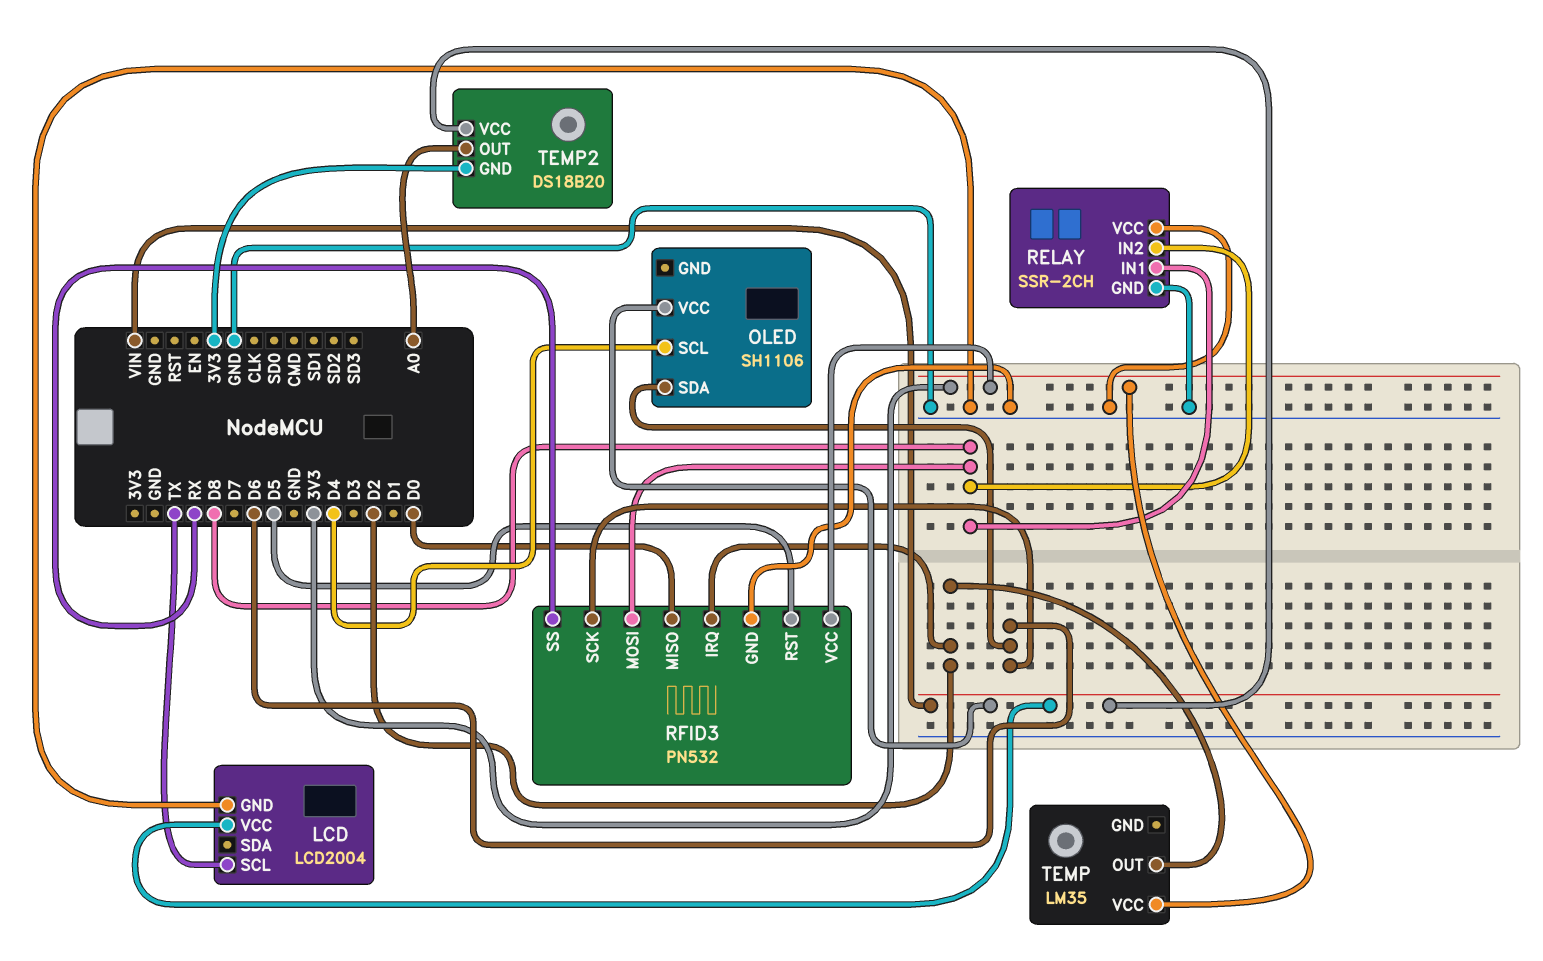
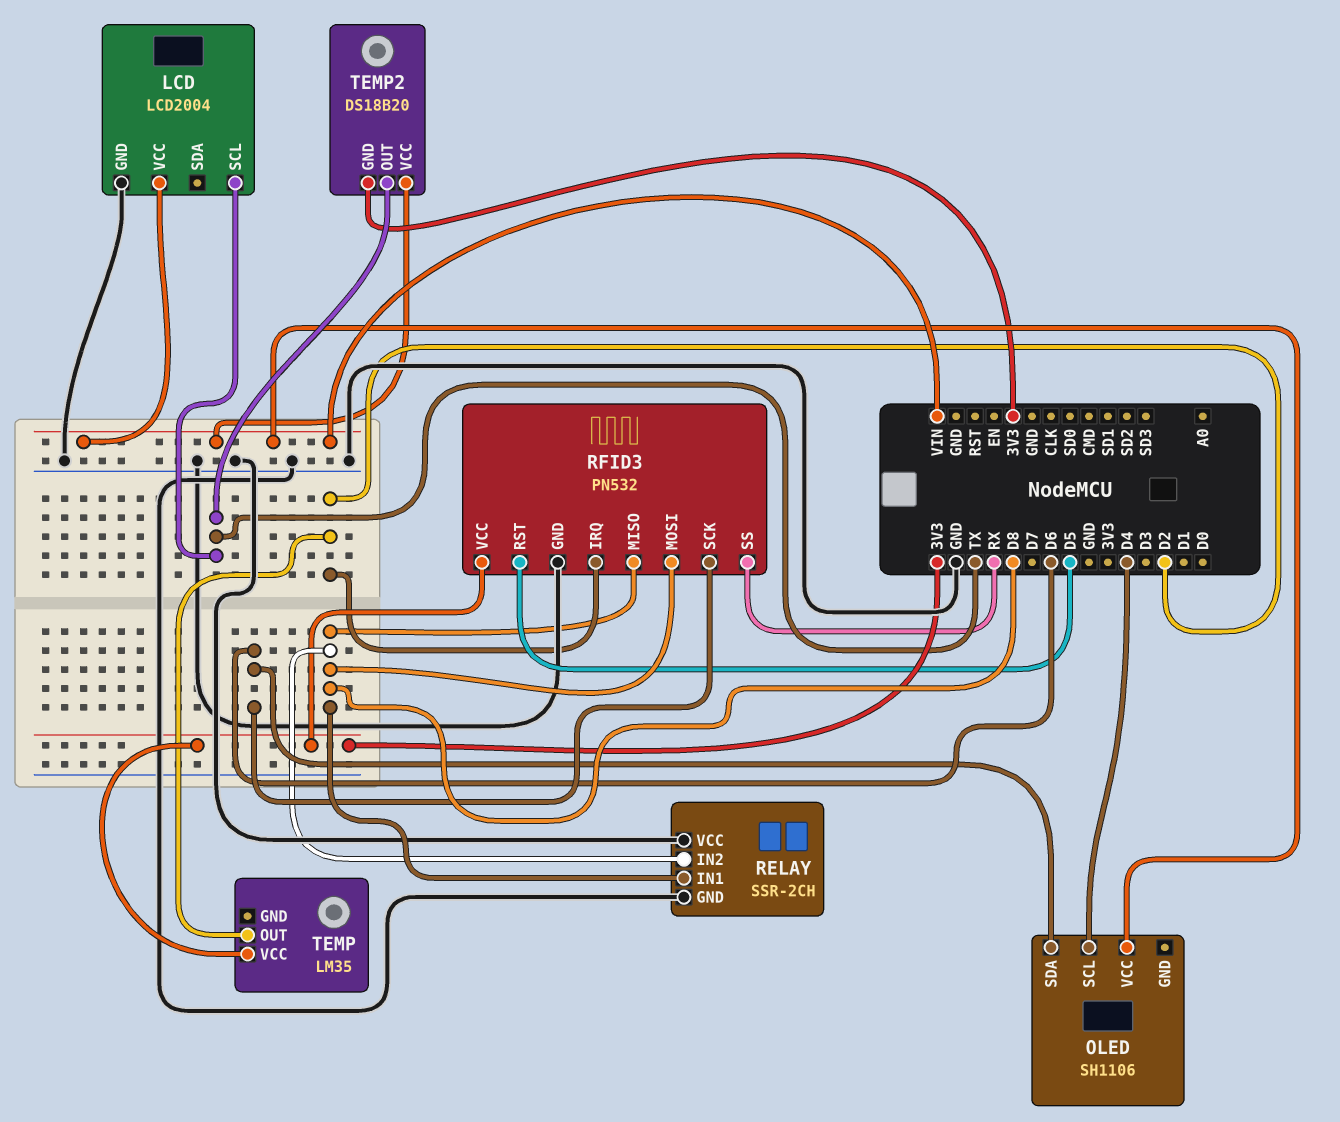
RFID3 pin MISO: D0 -> D8
TEMP2 pin OUT: A0 -> TX

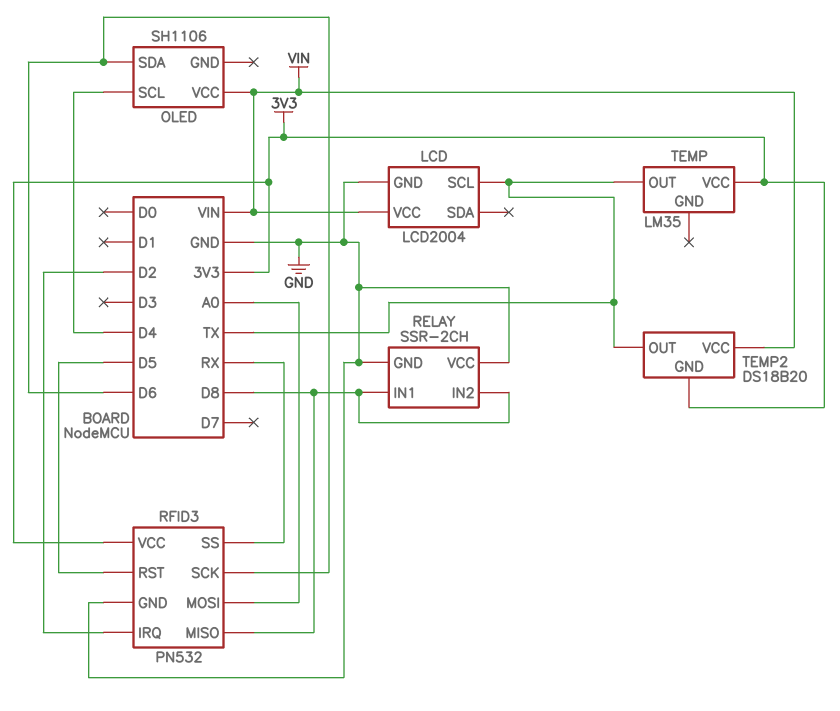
RFID3 pin MOSI: D8 -> A0
TEMP pin OUT: D2 -> TX

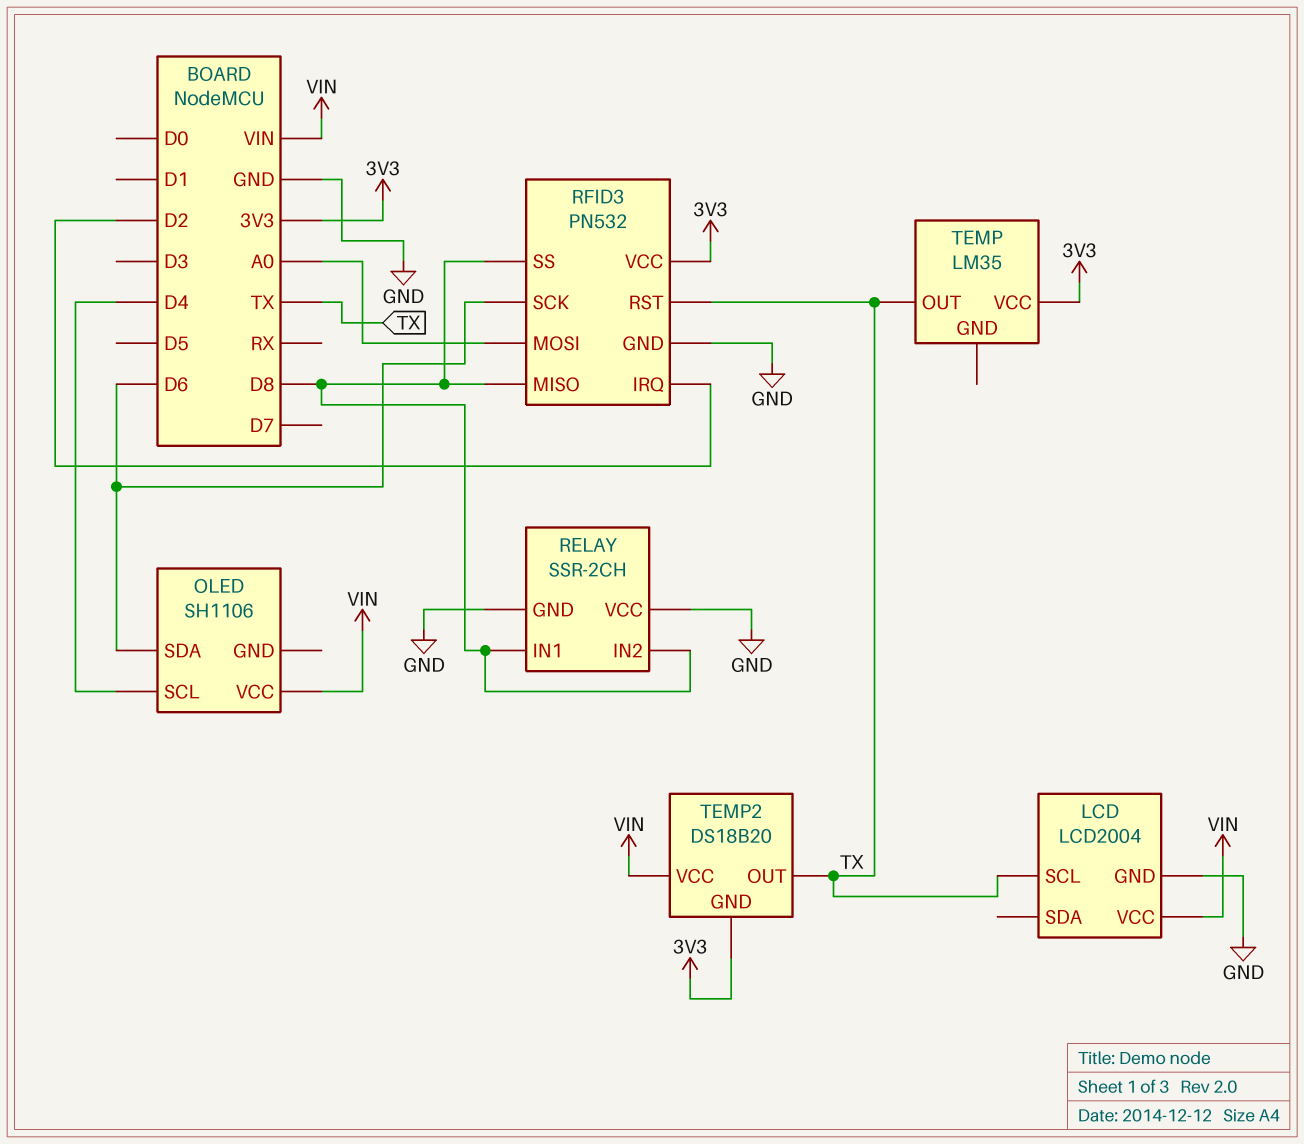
RFID3 pin RST: D5 -> TX
RFID3 pin SS: RX -> D8

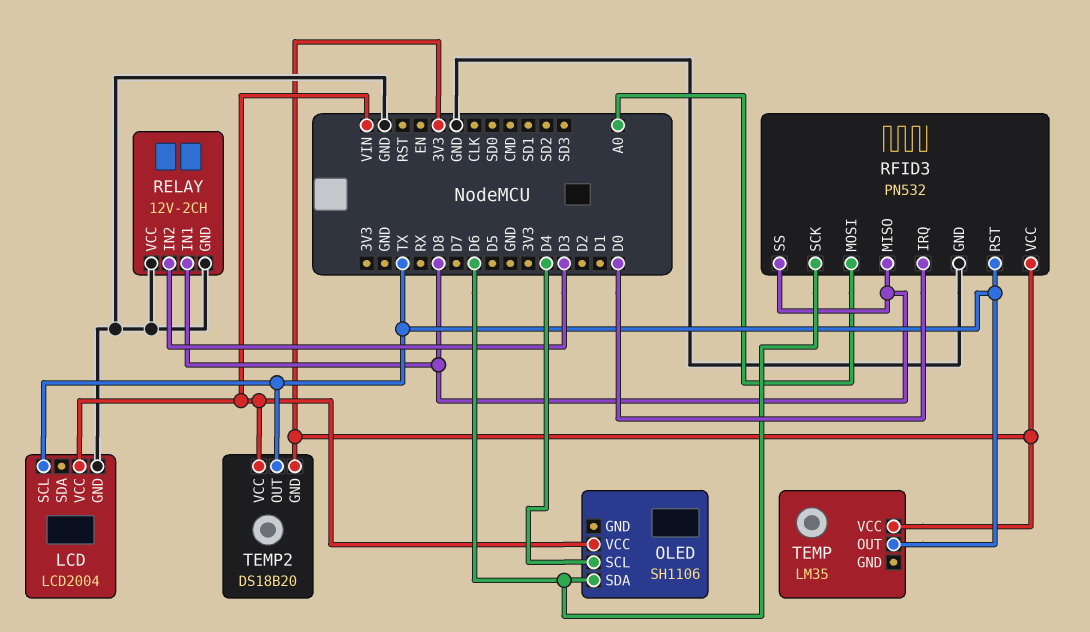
RELAY: SSR-2CH -> 12V-2CH
RELAY pin IN2: D8 -> D3
RFID3 pin IRQ: D2 -> D0

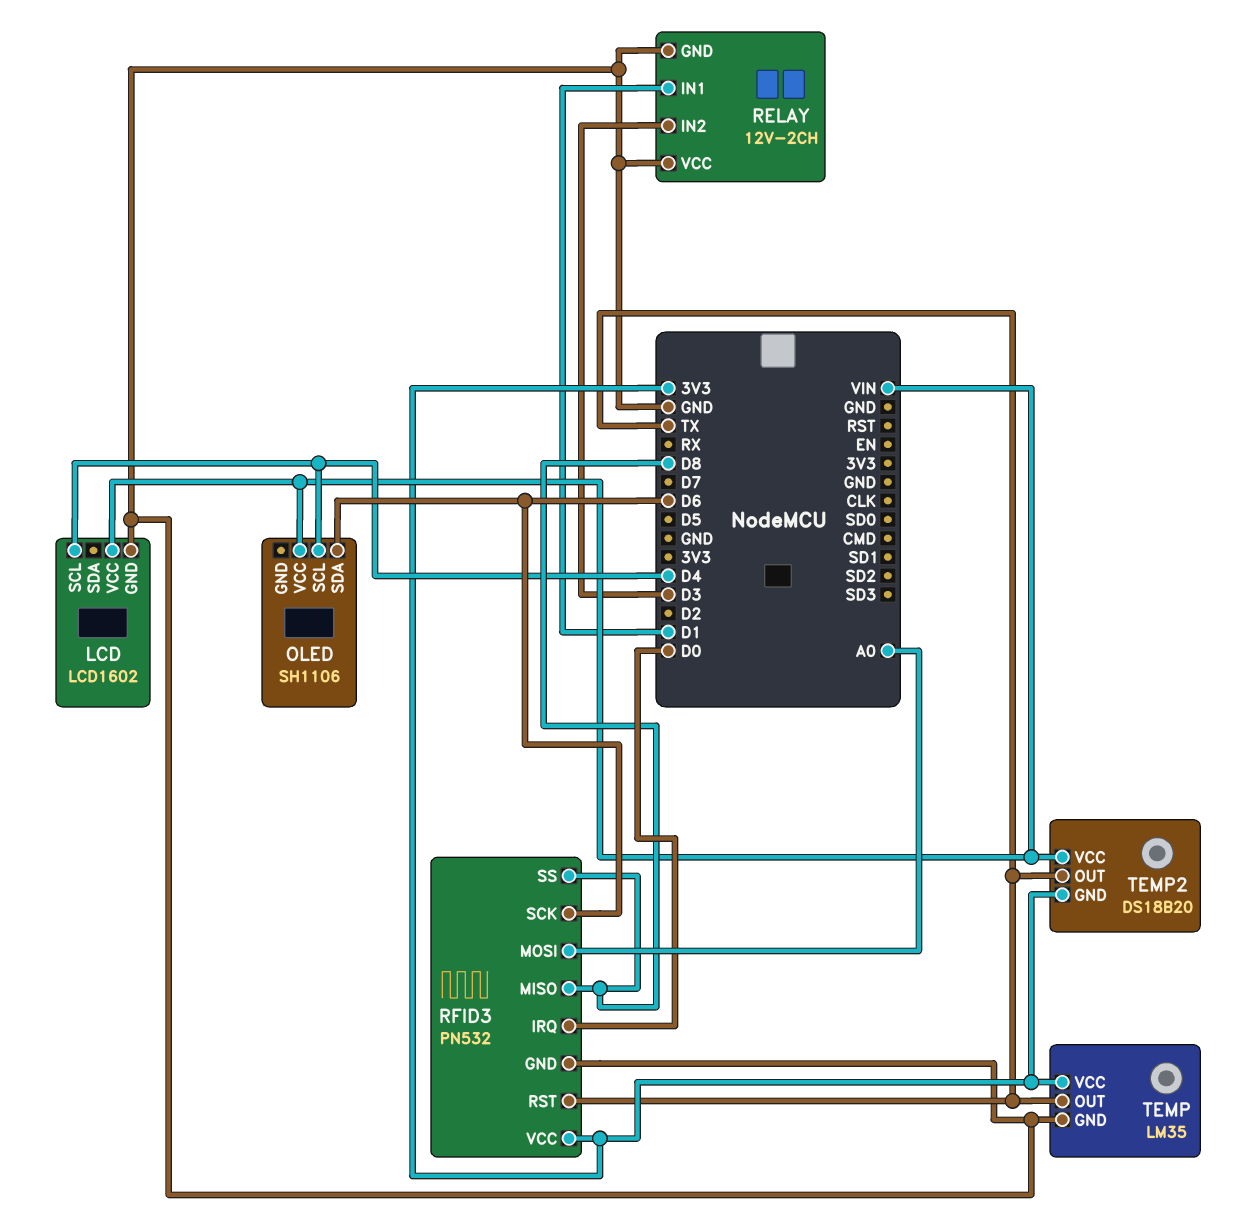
LCD: LCD2004 -> LCD1602
LCD pin SCL: TX -> D4
RELAY pin IN1: D8 -> D1
TEMP pin GND: none -> GND

